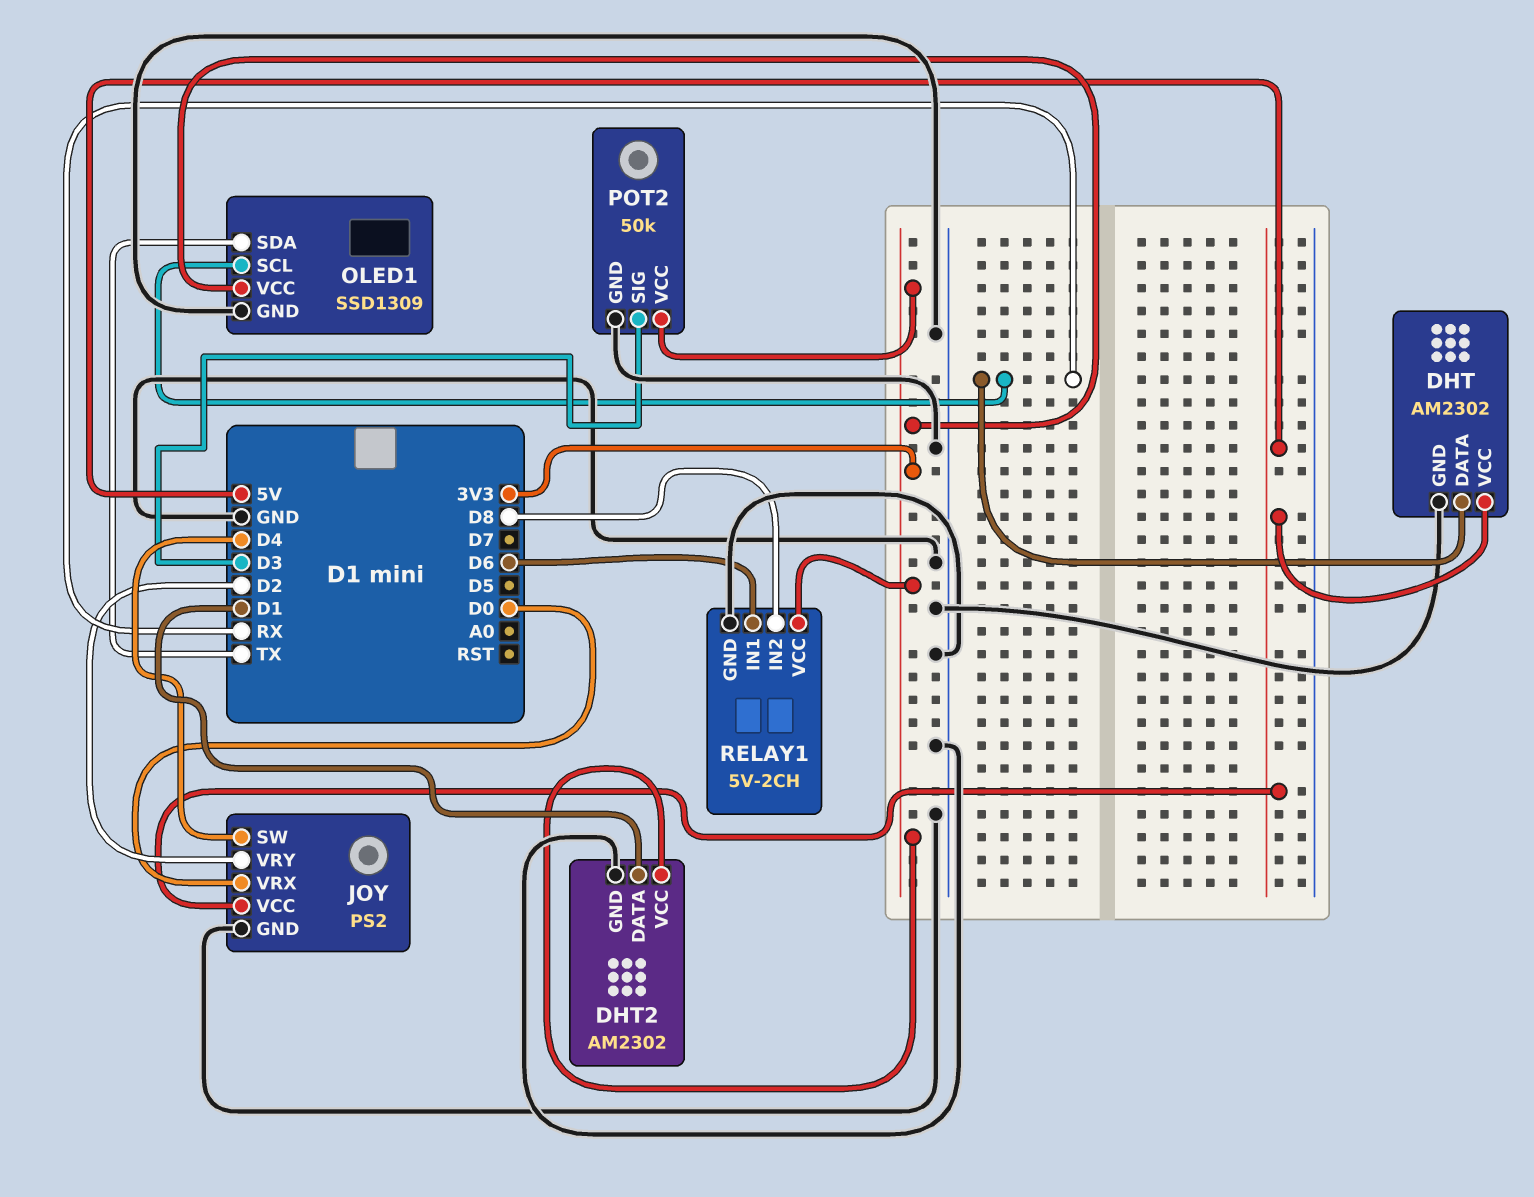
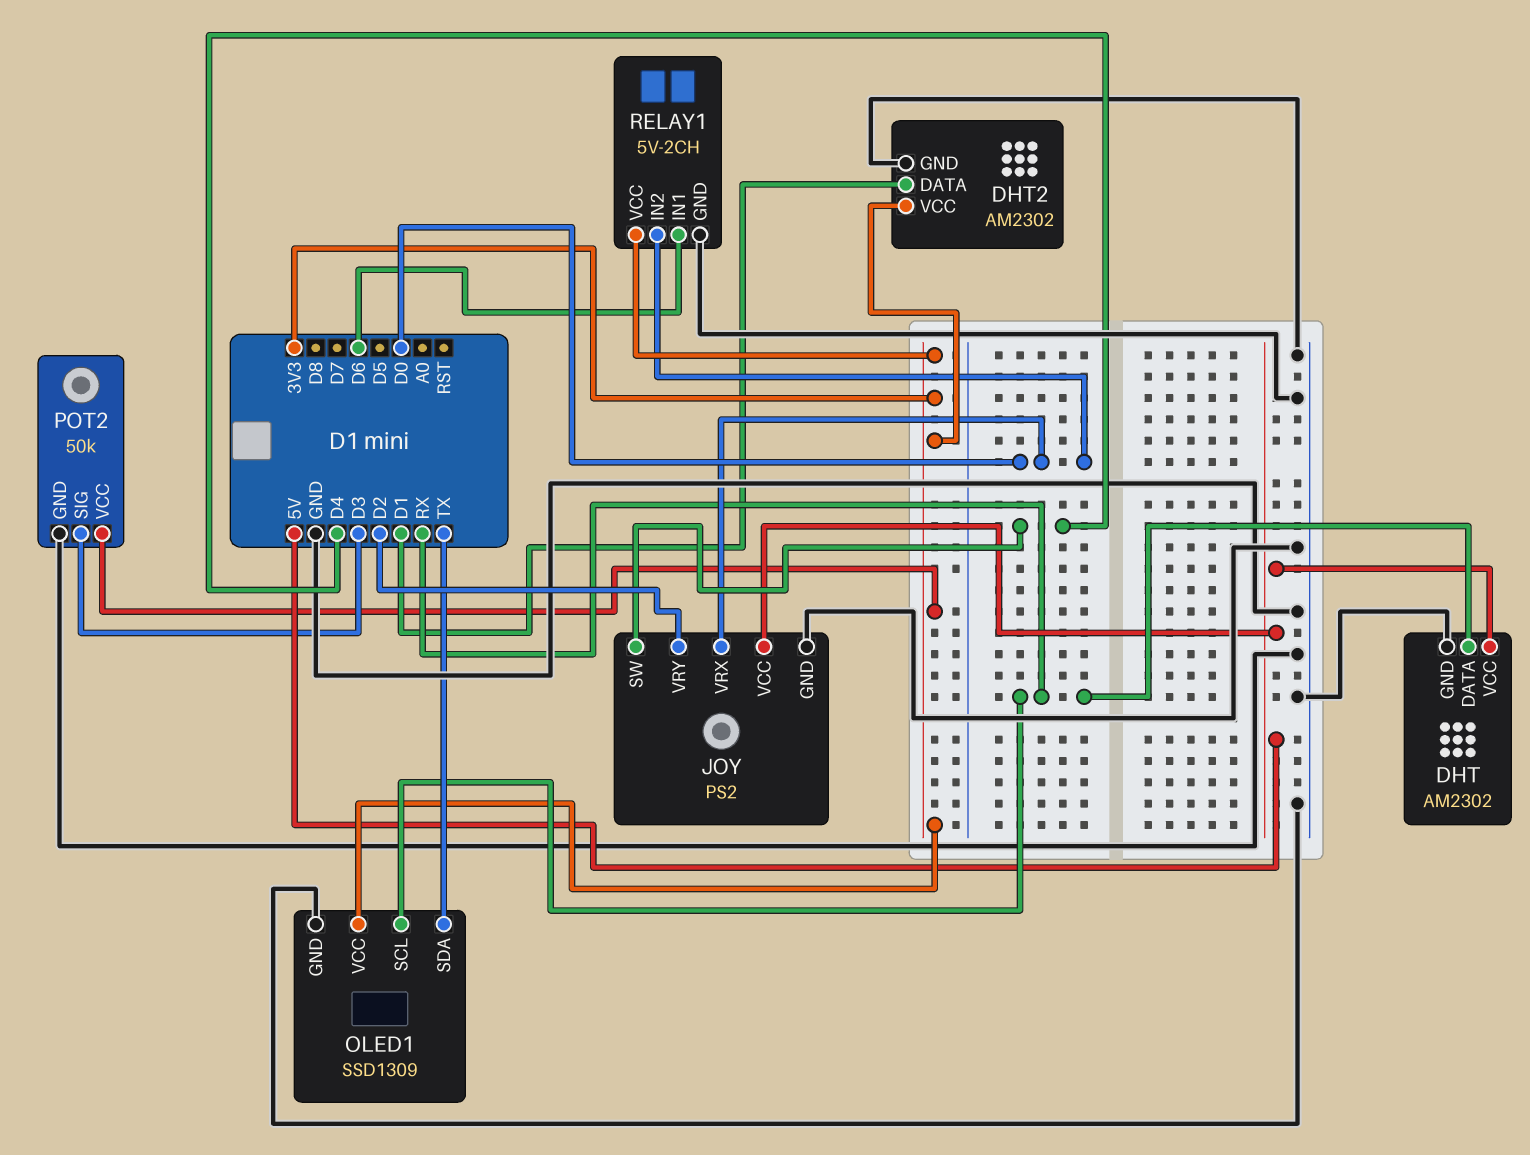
RELAY1 pin IN2: D8 -> D0

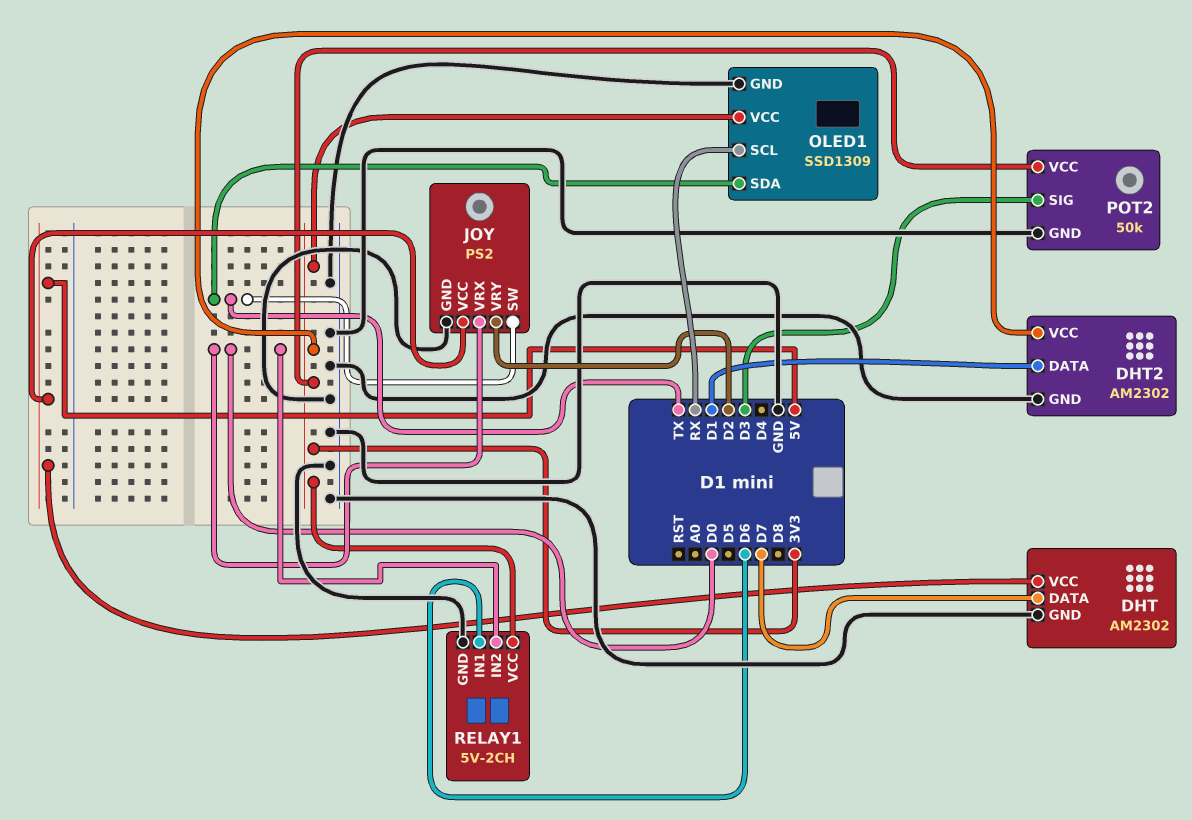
DHT pin DATA: RX -> D7
JOY pin SW: D4 -> TX

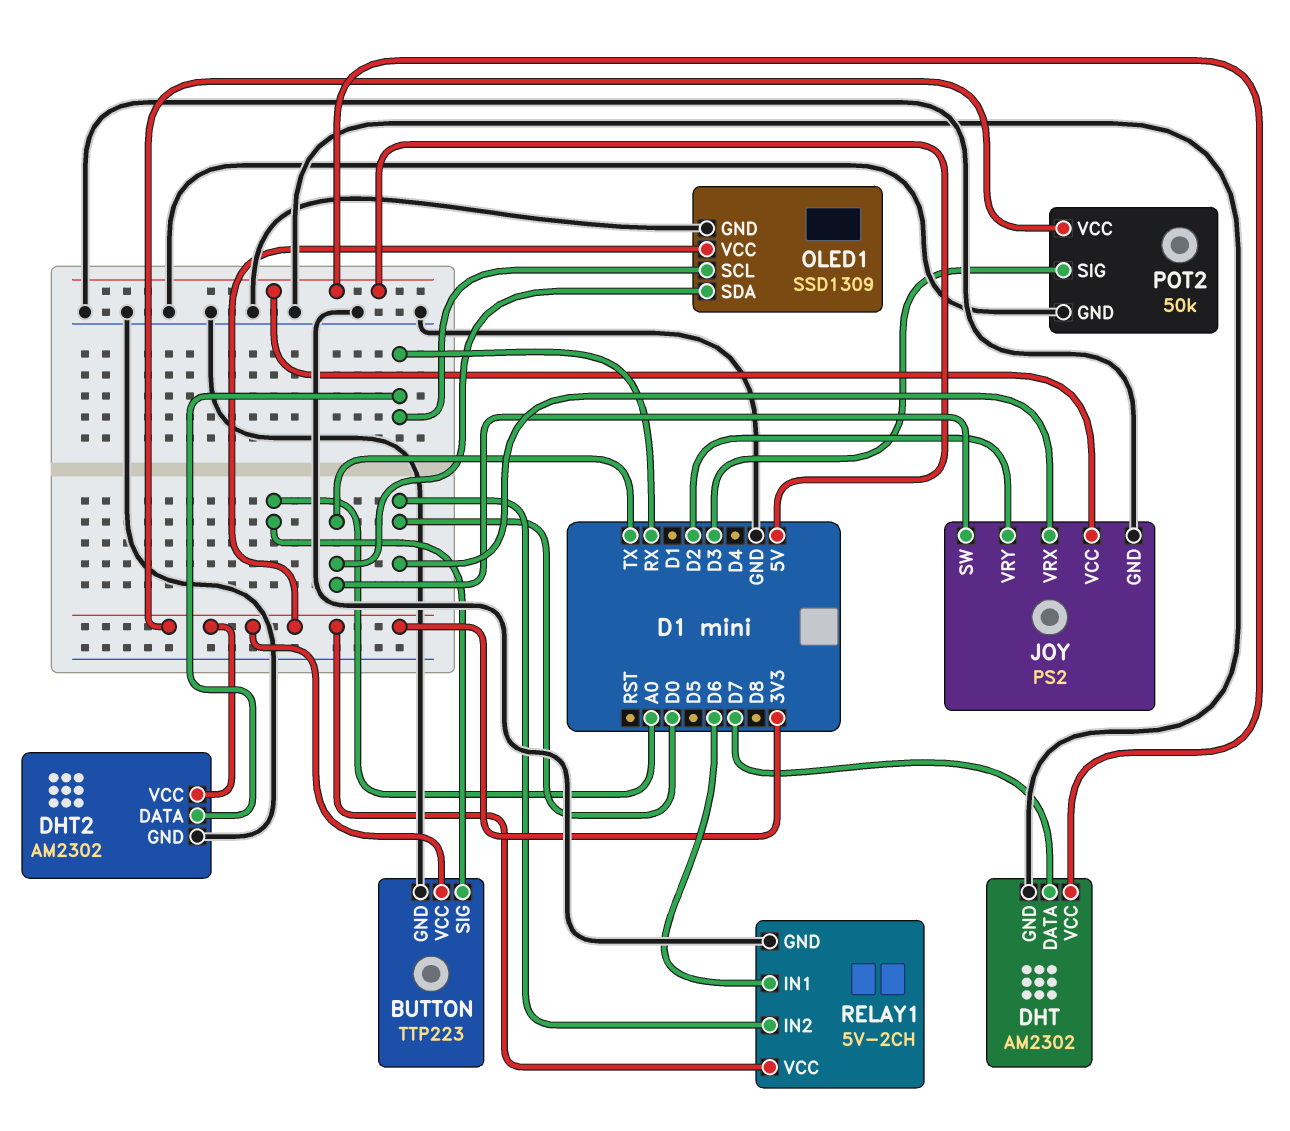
BUTTON: none -> TTP223
BUTTON pin GND: none -> GND
BUTTON pin SIG: none -> A0
BUTTON pin VCC: none -> 3V3
DHT2 pin DATA: D1 -> RX

